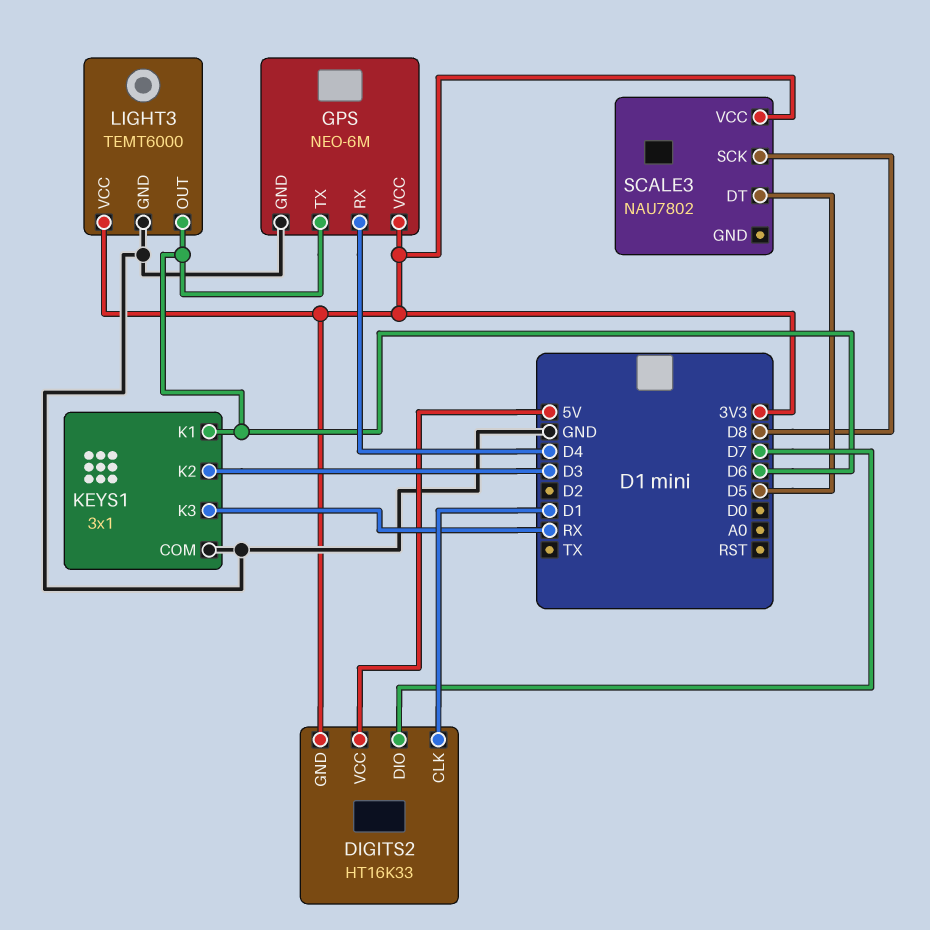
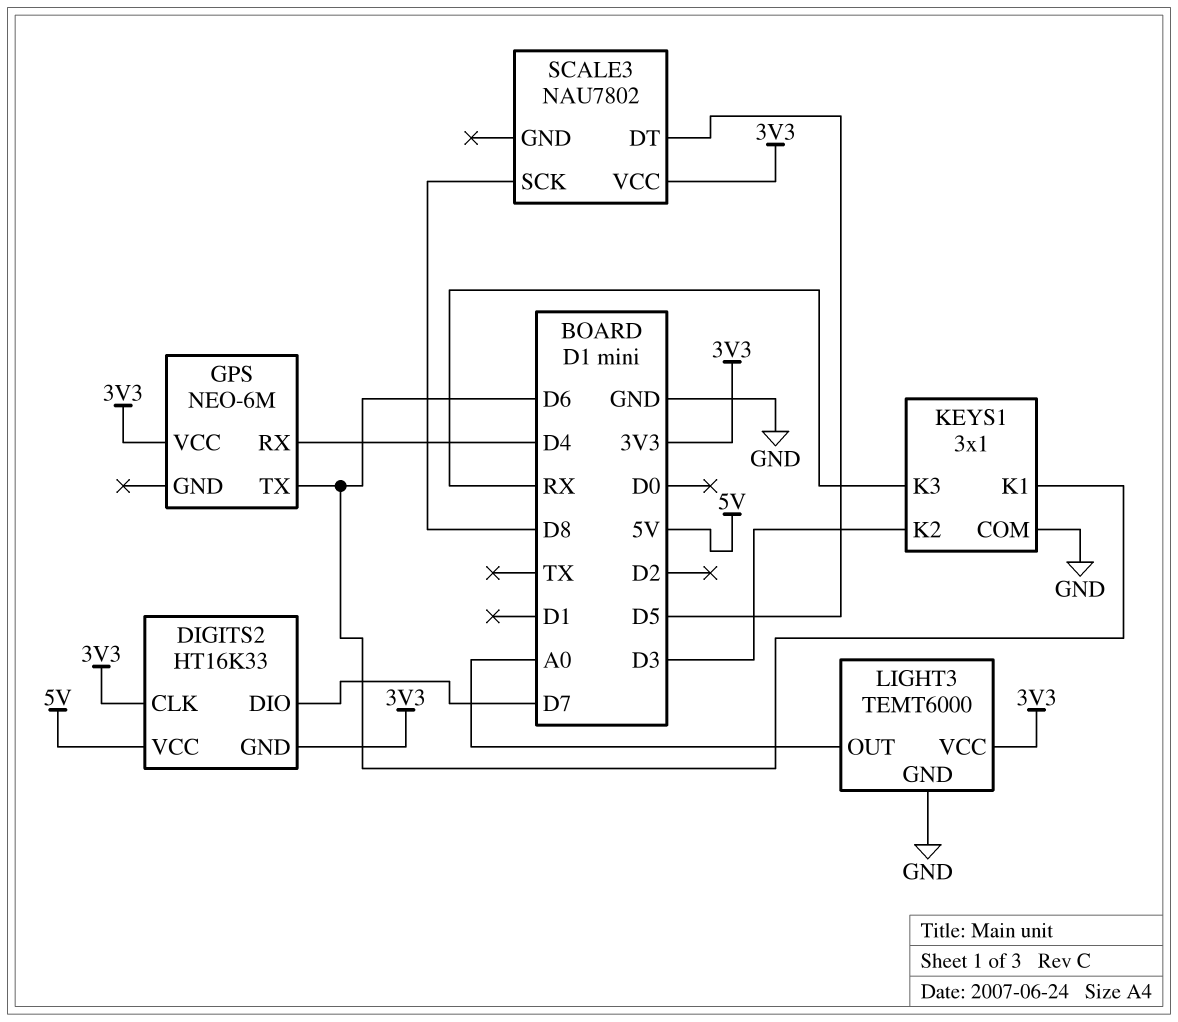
DIGITS2 pin CLK: D1 -> 3V3
GPS pin GND: GND -> none
LIGHT3 pin OUT: D6 -> A0

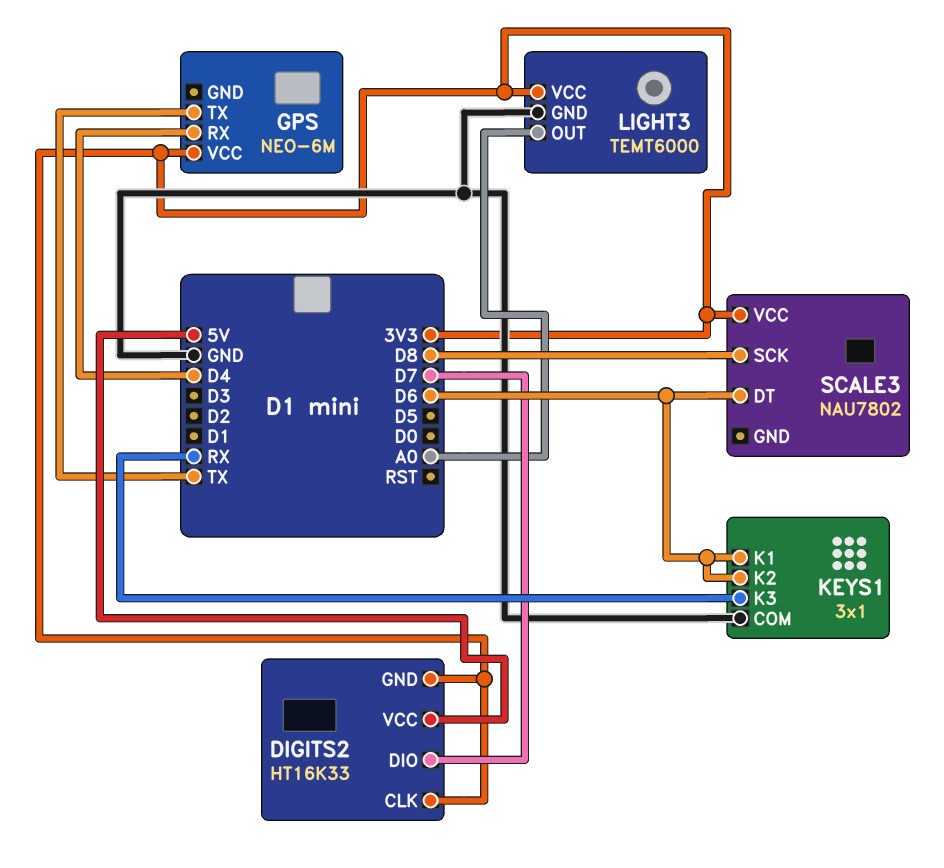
GPS pin TX: D6 -> TX
KEYS1 pin K2: D3 -> D6
SCALE3 pin DT: D5 -> D6

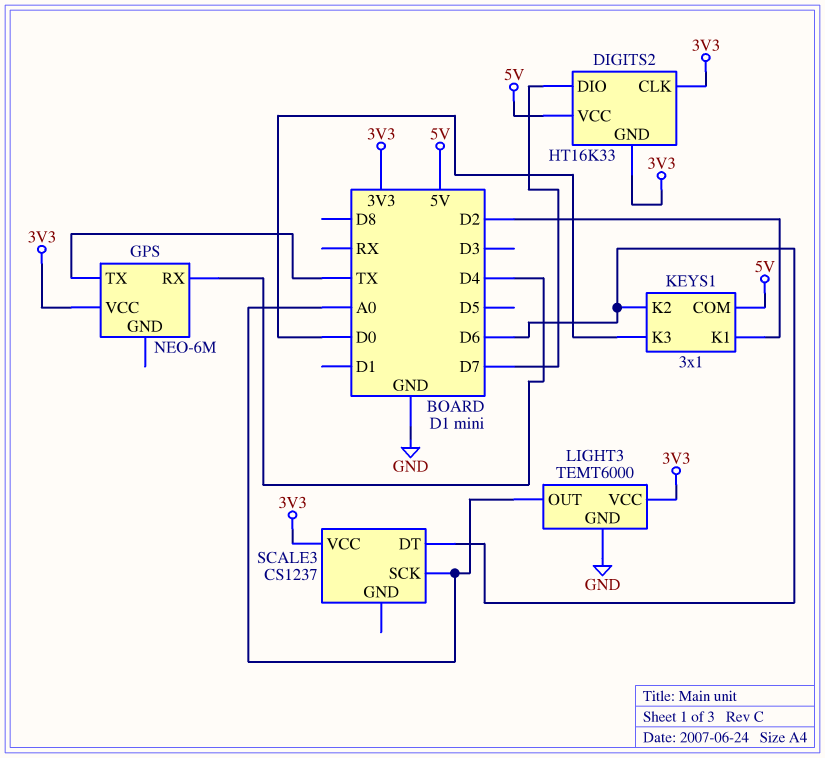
KEYS1 pin COM: GND -> 5V
KEYS1 pin K1: D6 -> D2
KEYS1 pin K3: RX -> D0
SCALE3: NAU7802 -> CS1237
SCALE3 pin SCK: D8 -> A0

